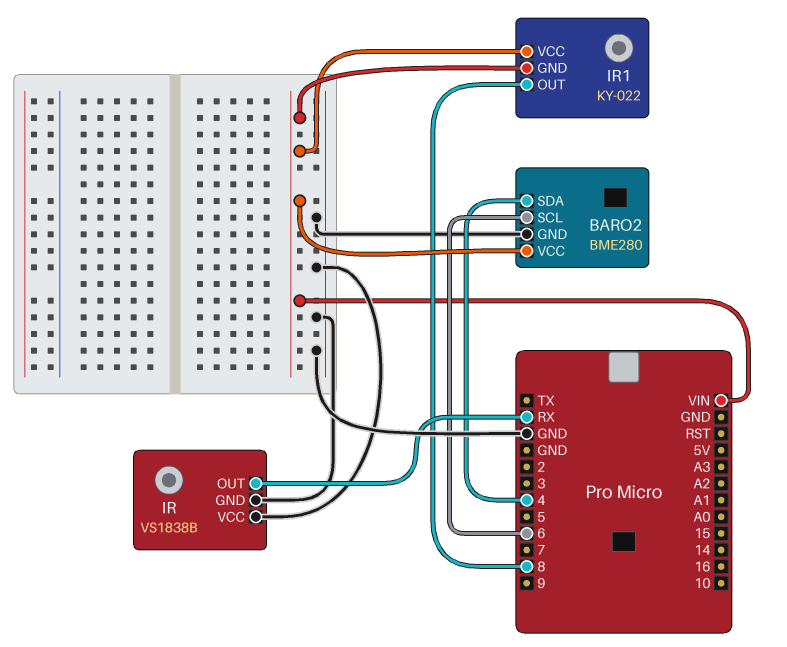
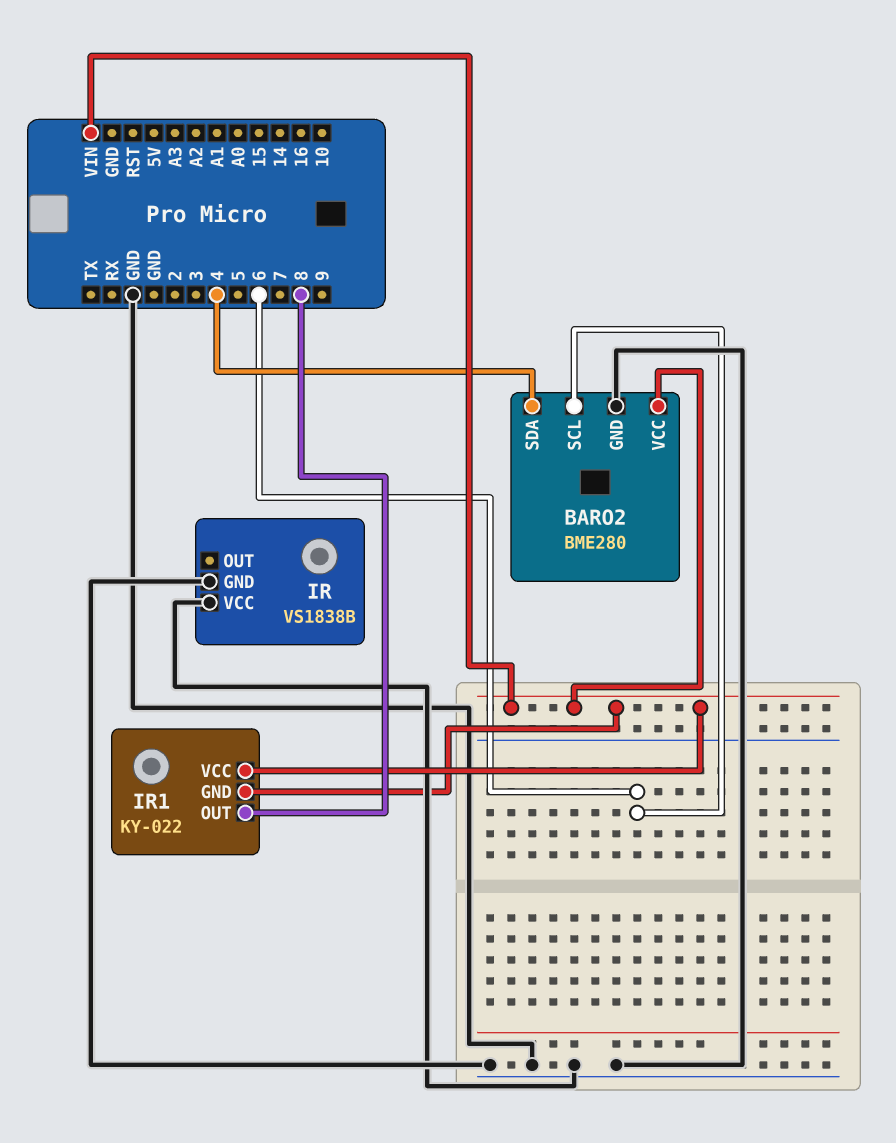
IR pin OUT: RX -> none

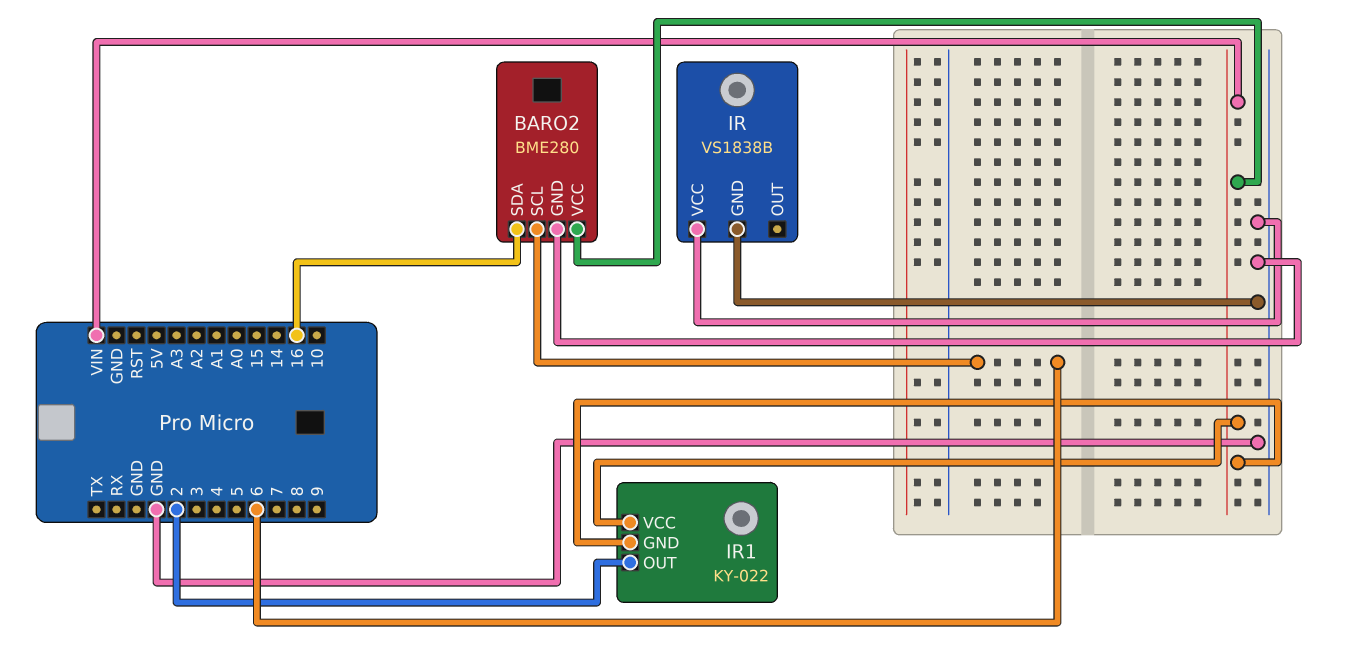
BARO2 pin SDA: 4 -> 16
IR1 pin OUT: 8 -> 2

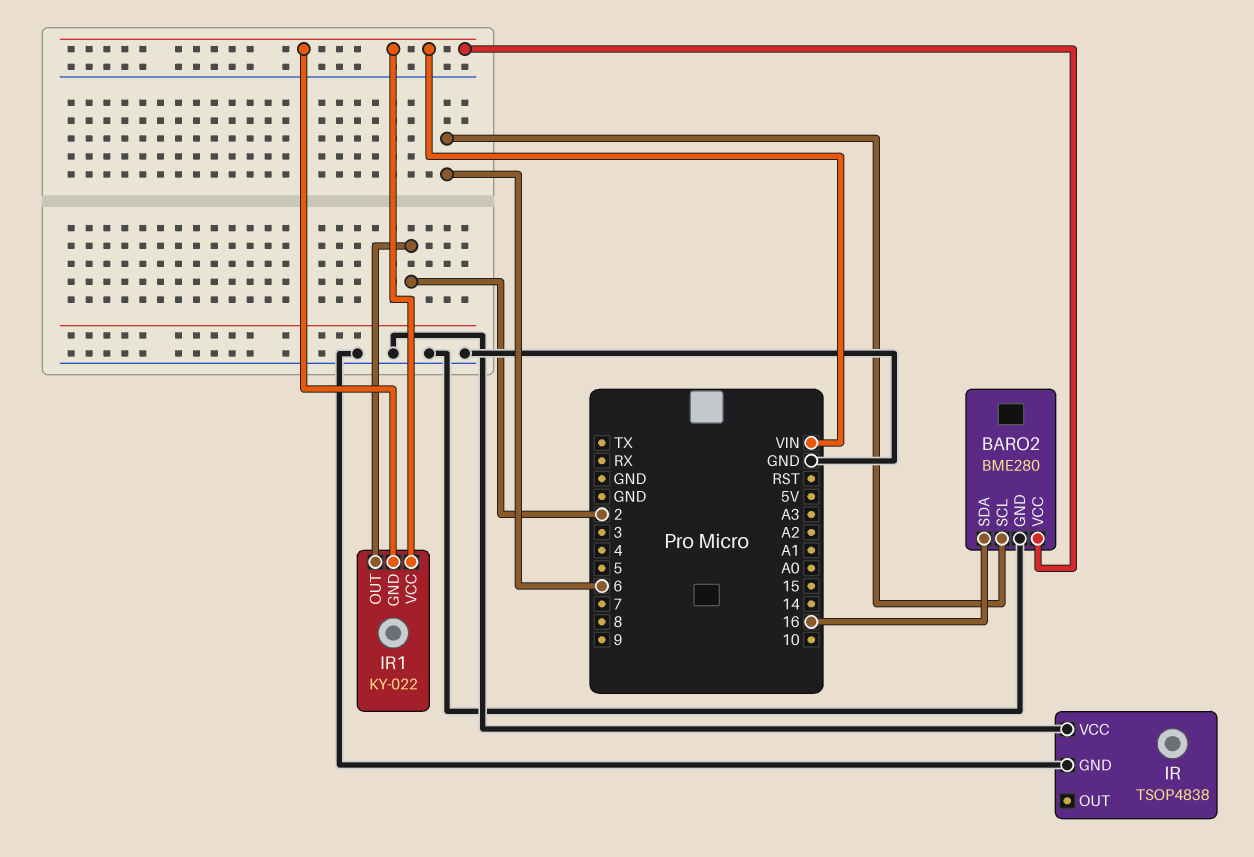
IR: VS1838B -> TSOP4838

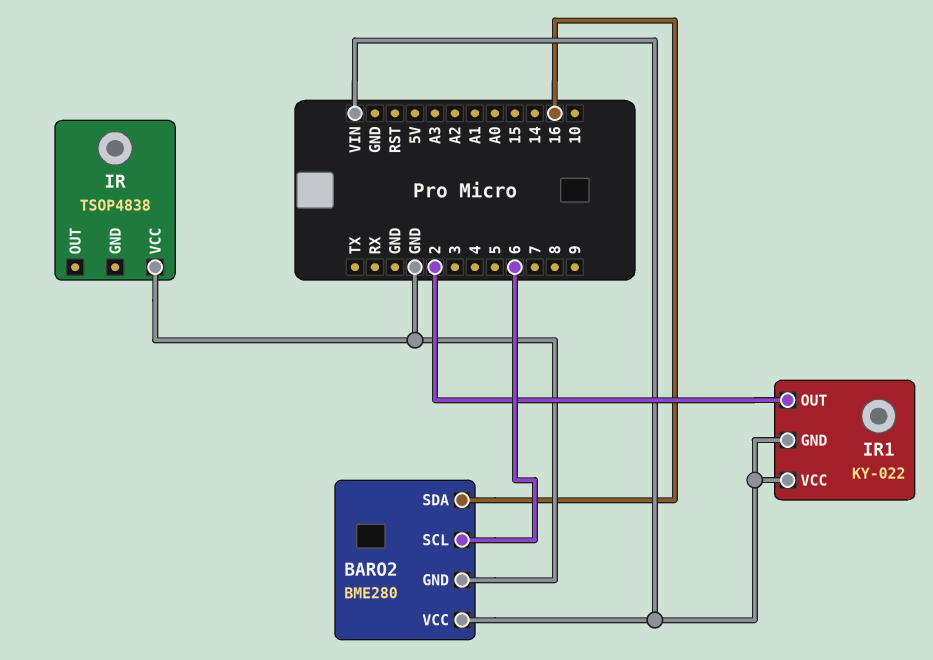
IR pin GND: GND -> none

